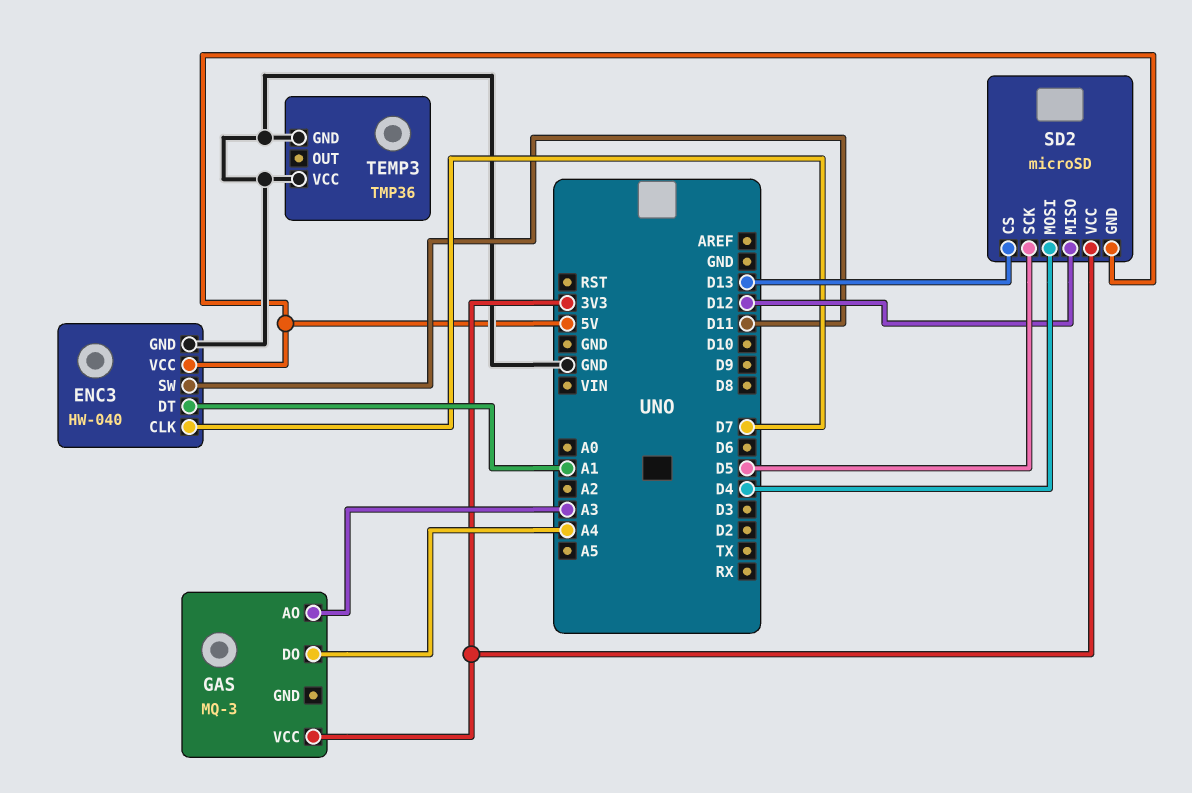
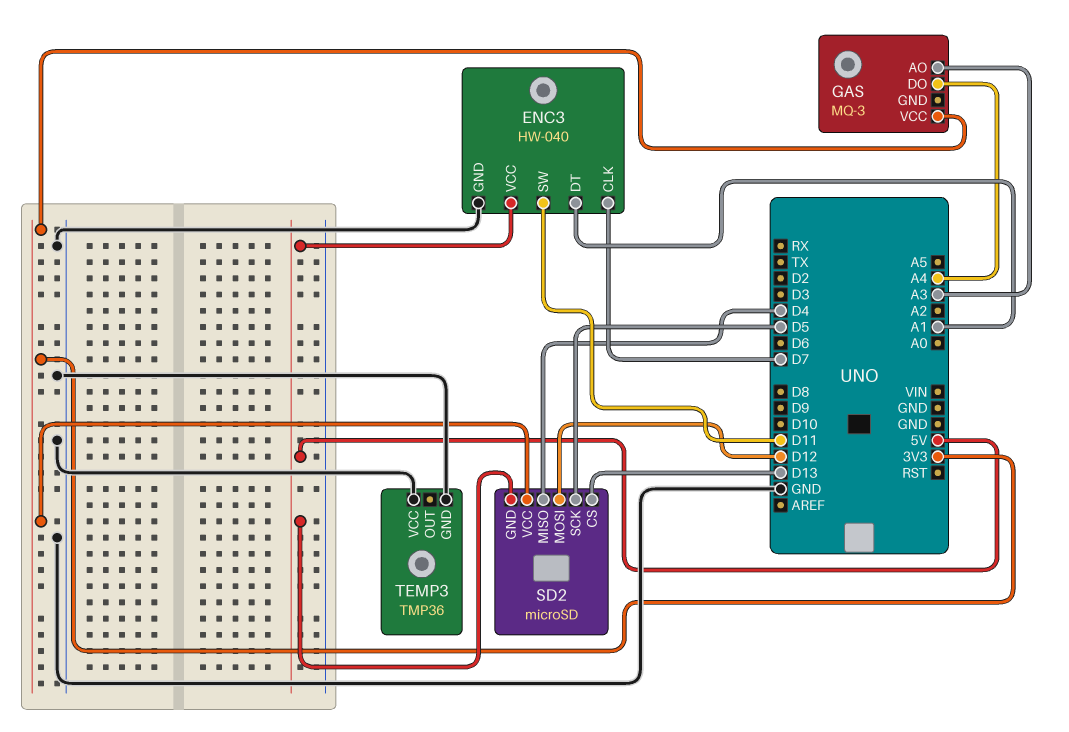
SD2 pin MISO: D12 -> D4
SD2 pin MOSI: D4 -> D12

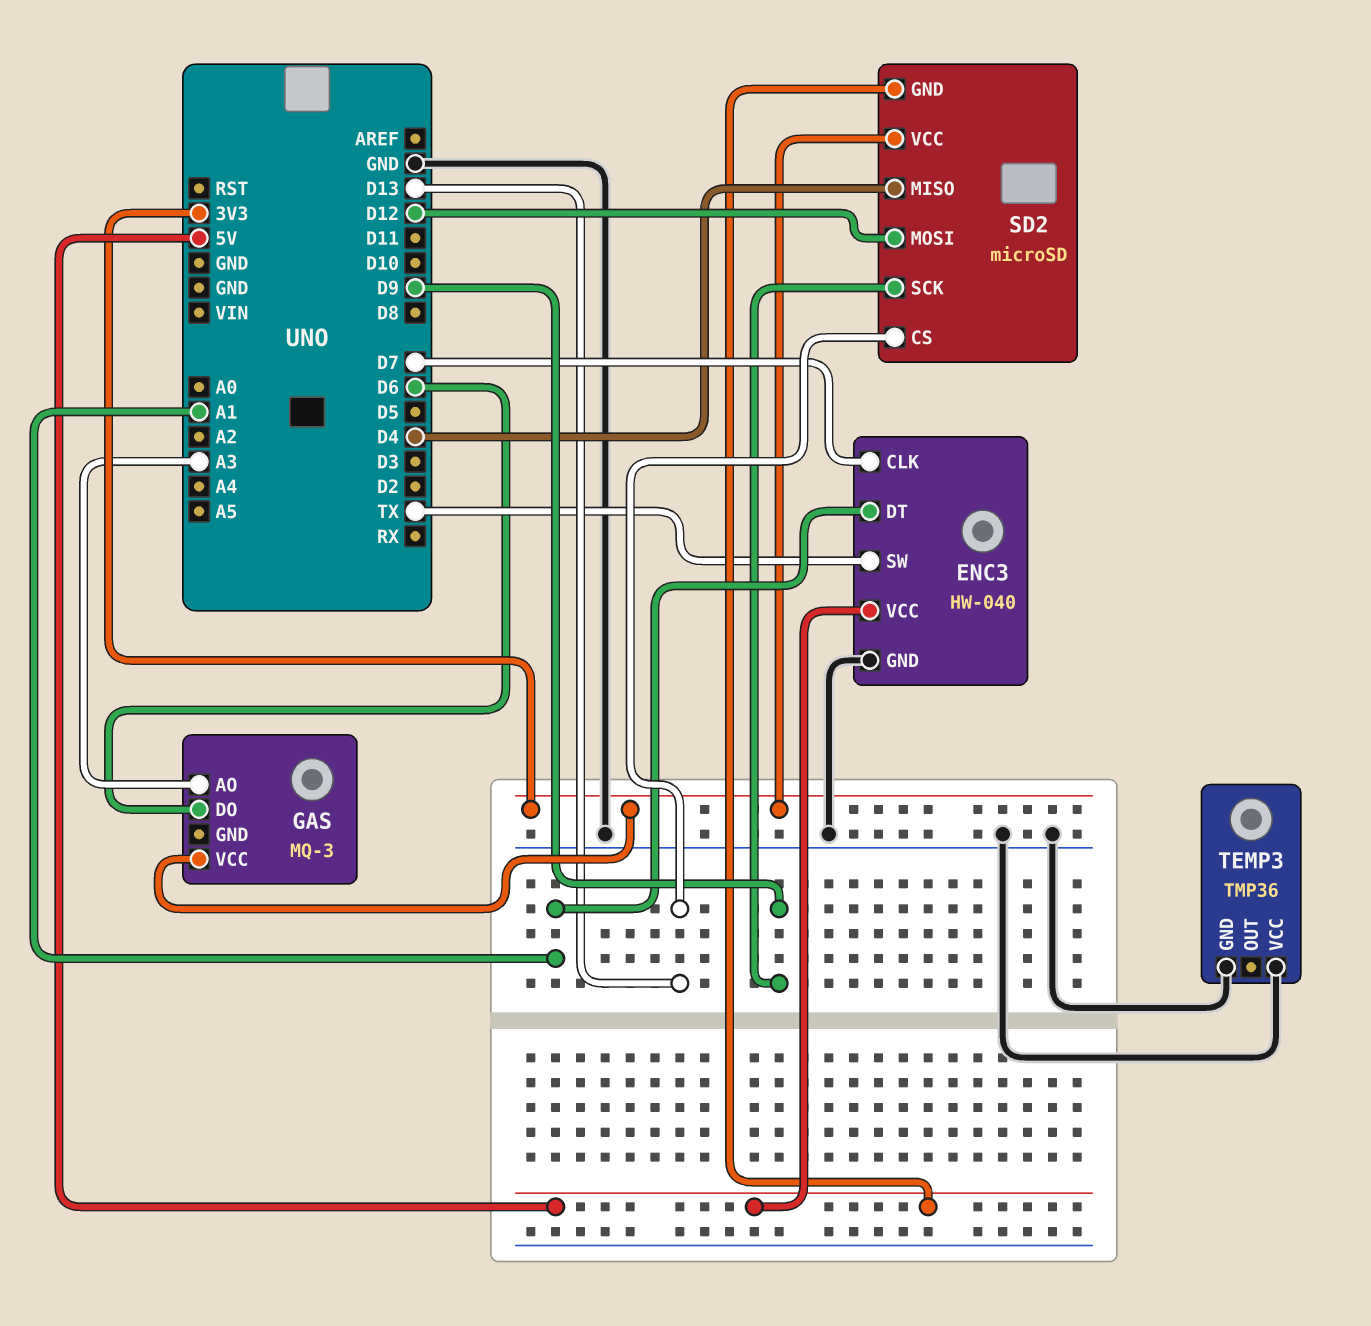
ENC3 pin SW: D11 -> TX
GAS pin DO: A4 -> D6
SD2 pin SCK: D5 -> D9

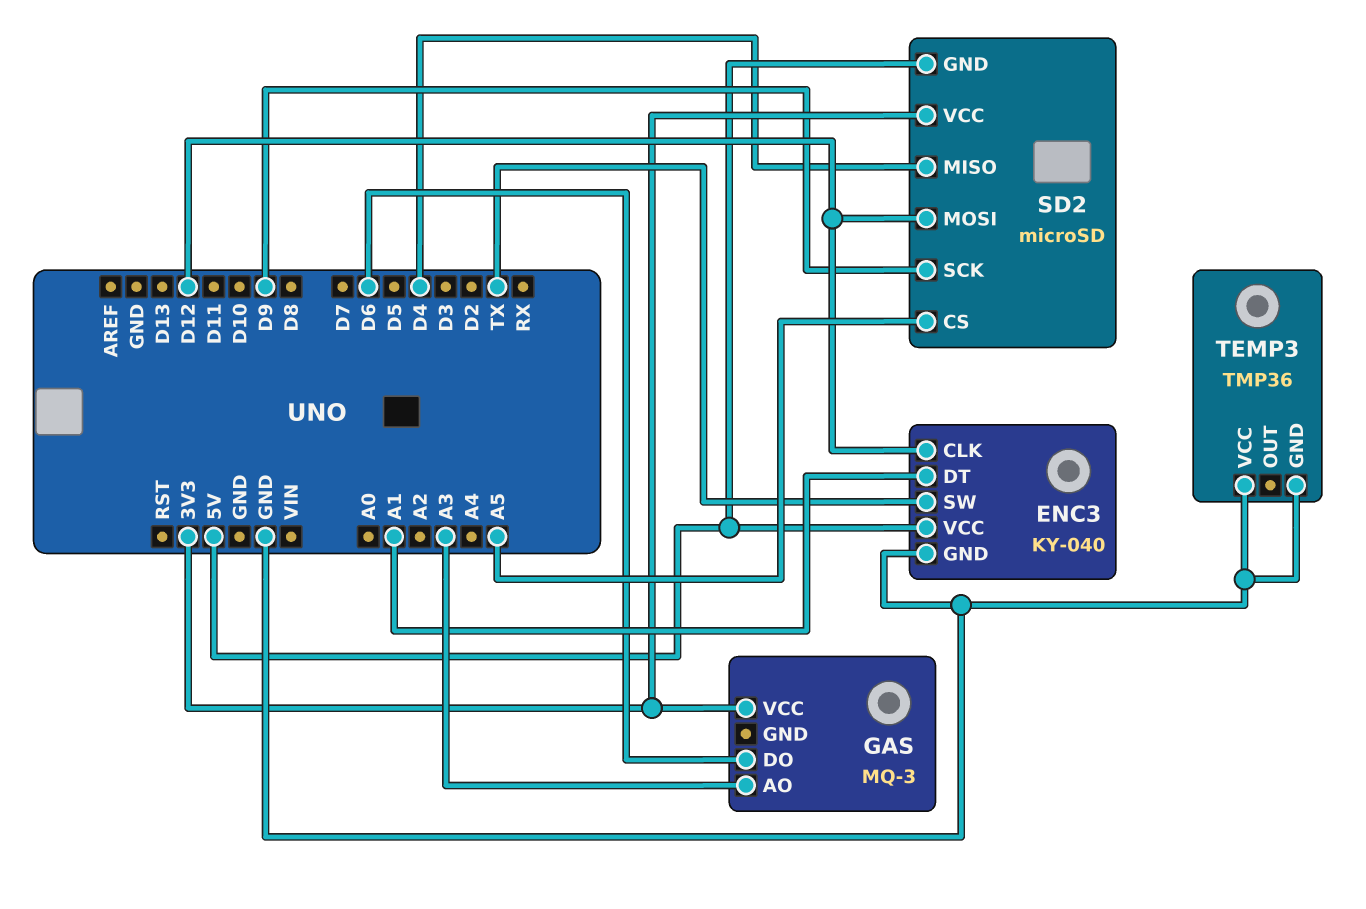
ENC3: HW-040 -> KY-040
ENC3 pin CLK: D7 -> D12
SD2 pin CS: D13 -> A5

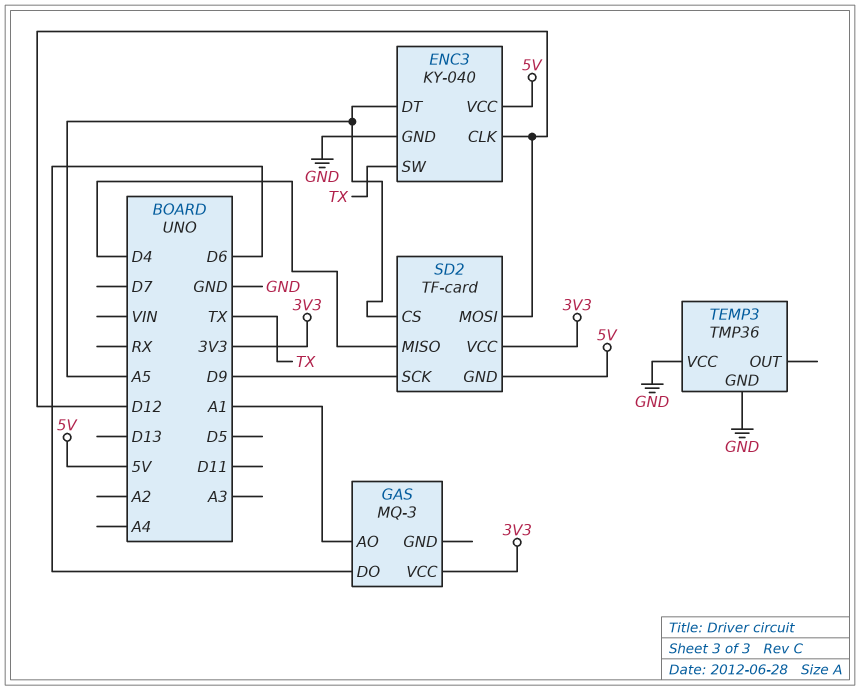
ENC3 pin DT: A1 -> A5
GAS pin AO: A3 -> A1
SD2: microSD -> TF-card

